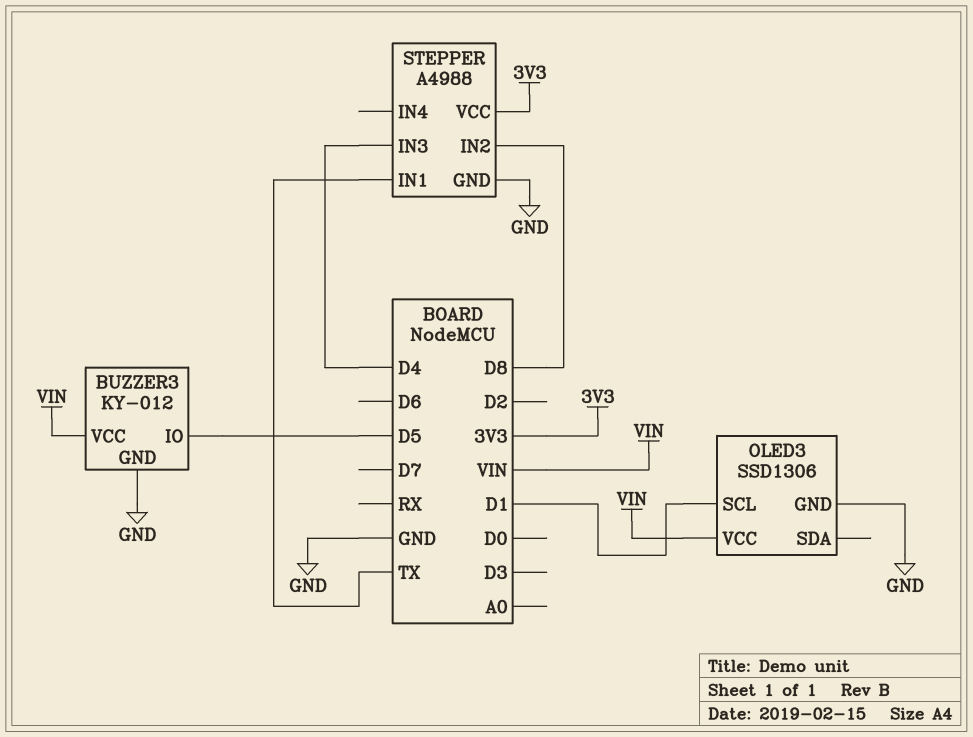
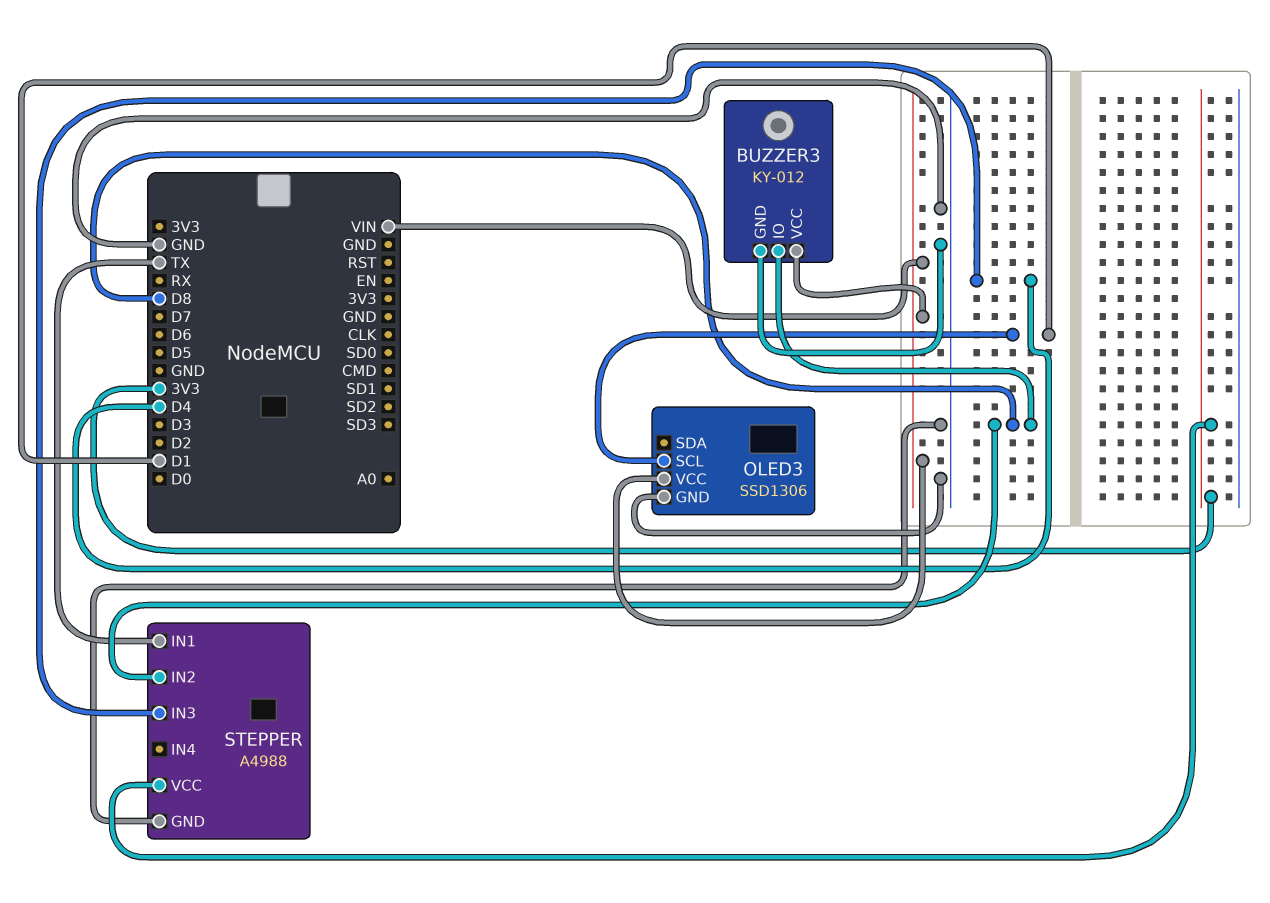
BUZZER3 pin IO: D5 -> D8

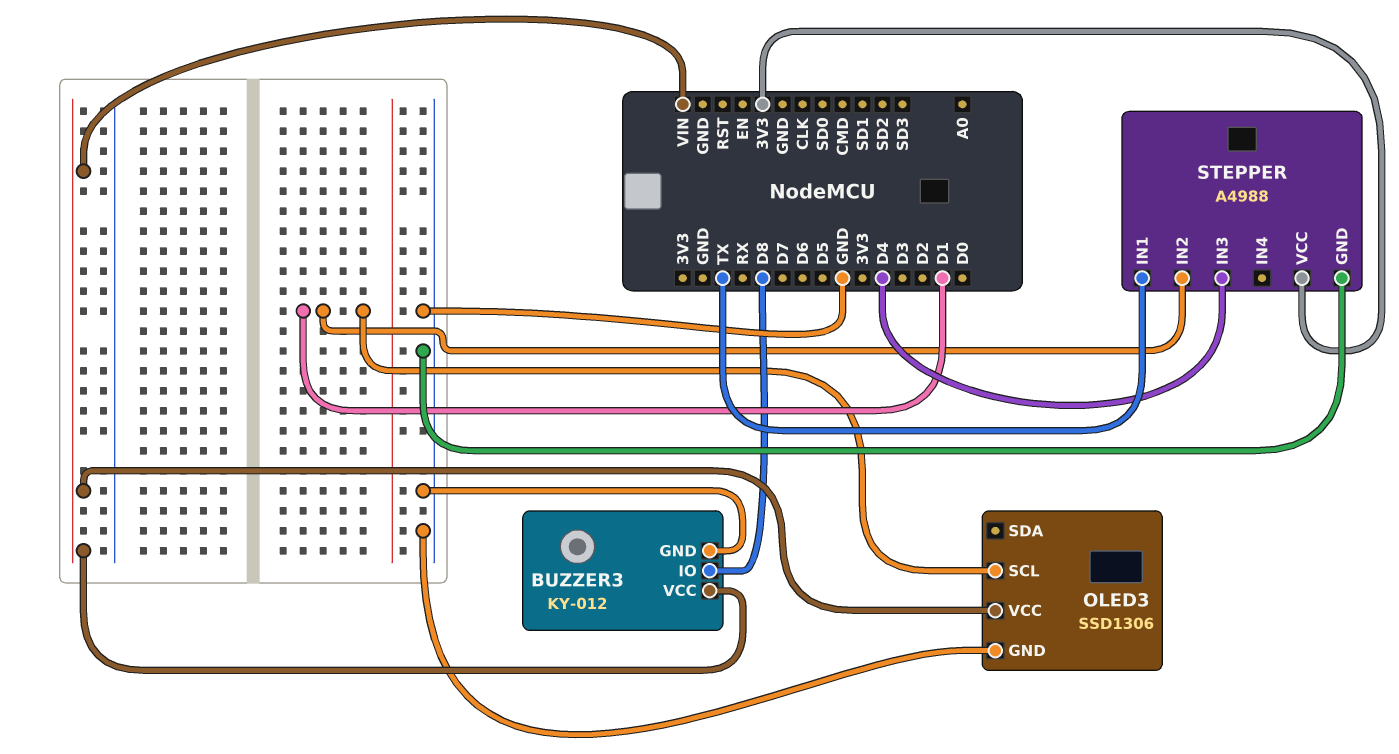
STEPPER pin IN2: D8 -> D1

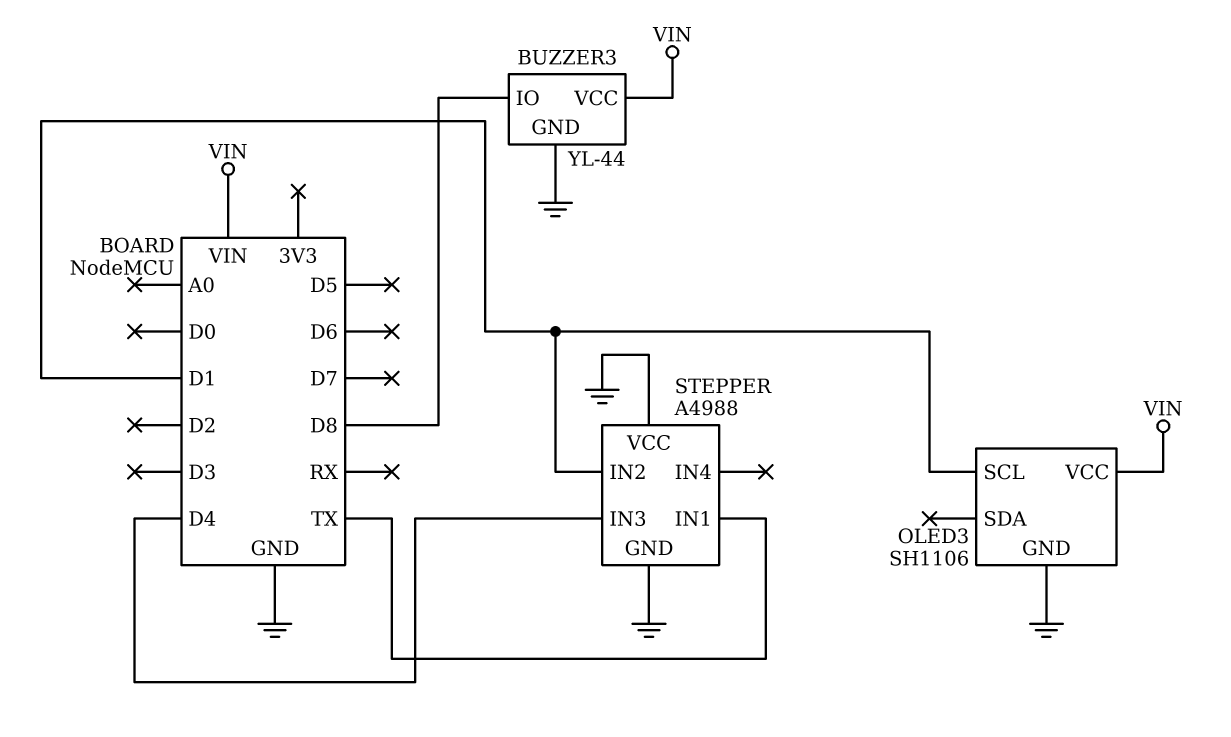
BUZZER3: KY-012 -> YL-44
OLED3: SSD1306 -> SH1106
STEPPER pin VCC: 3V3 -> GND

